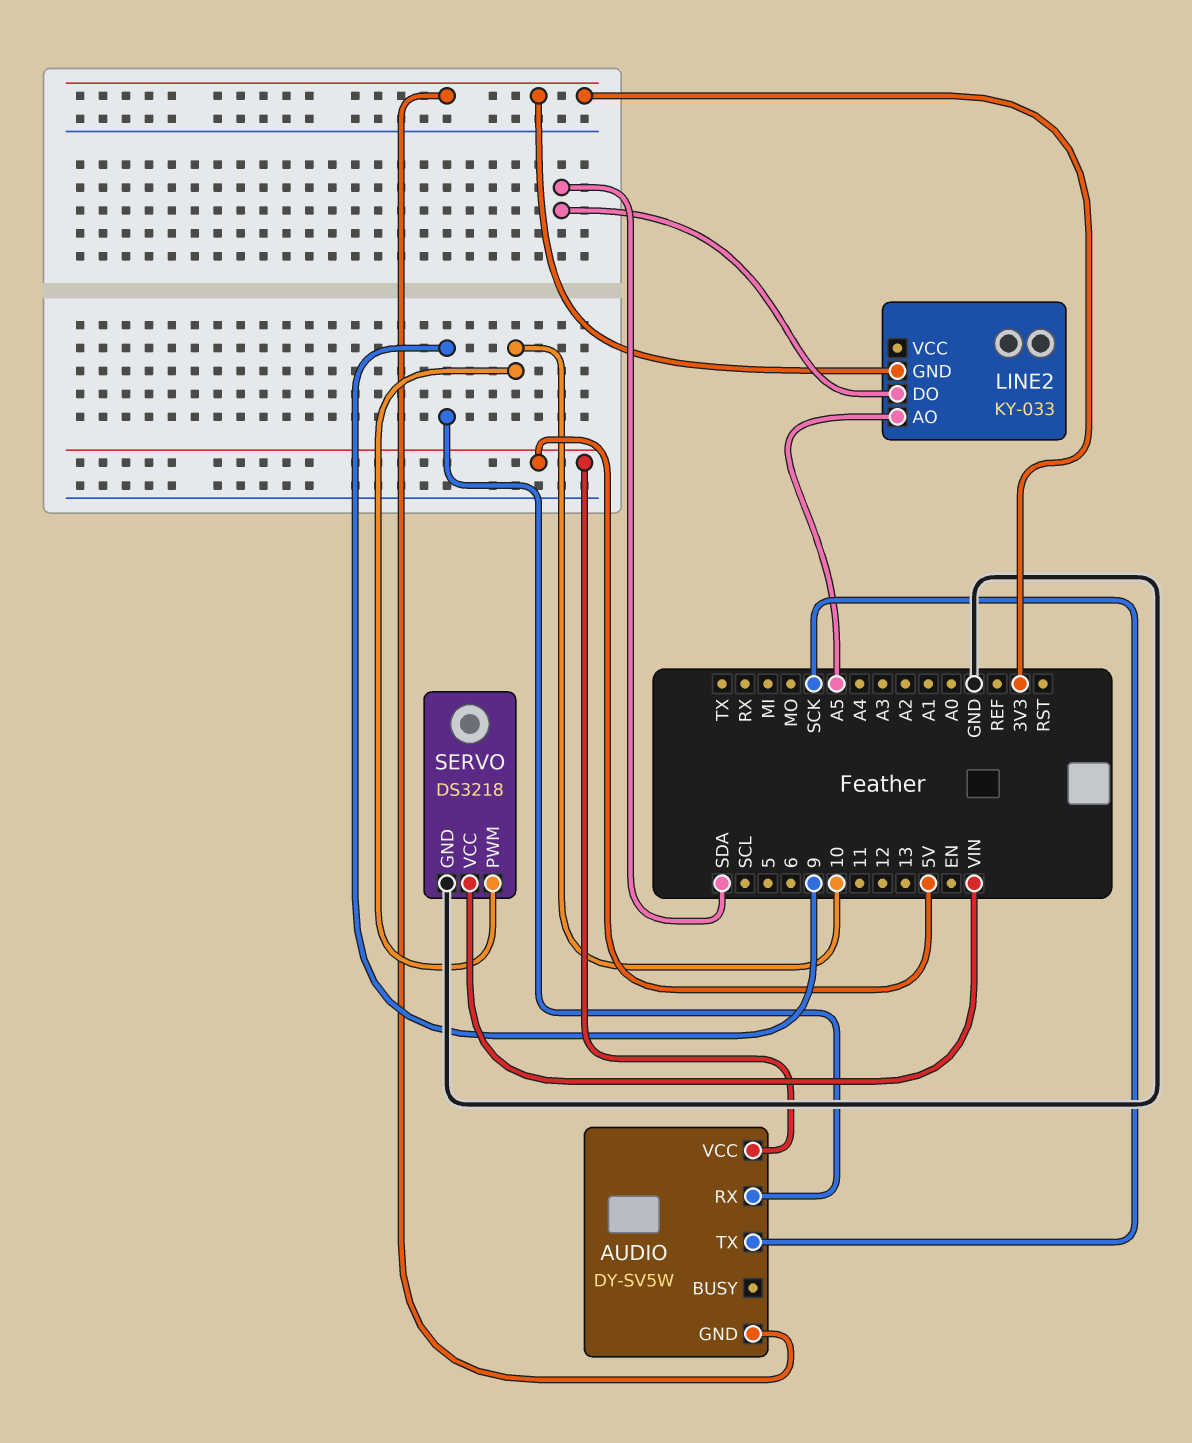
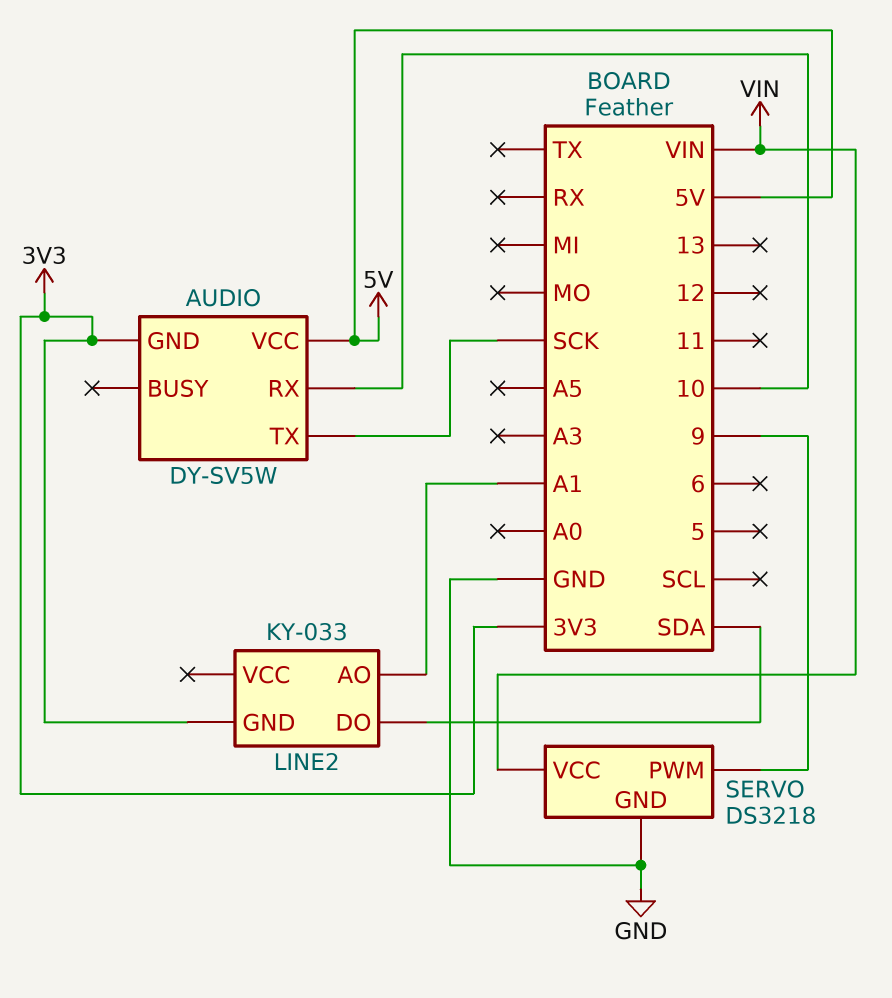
AUDIO pin RX: 9 -> 10
LINE2 pin AO: A5 -> A1
SERVO pin PWM: 10 -> 9

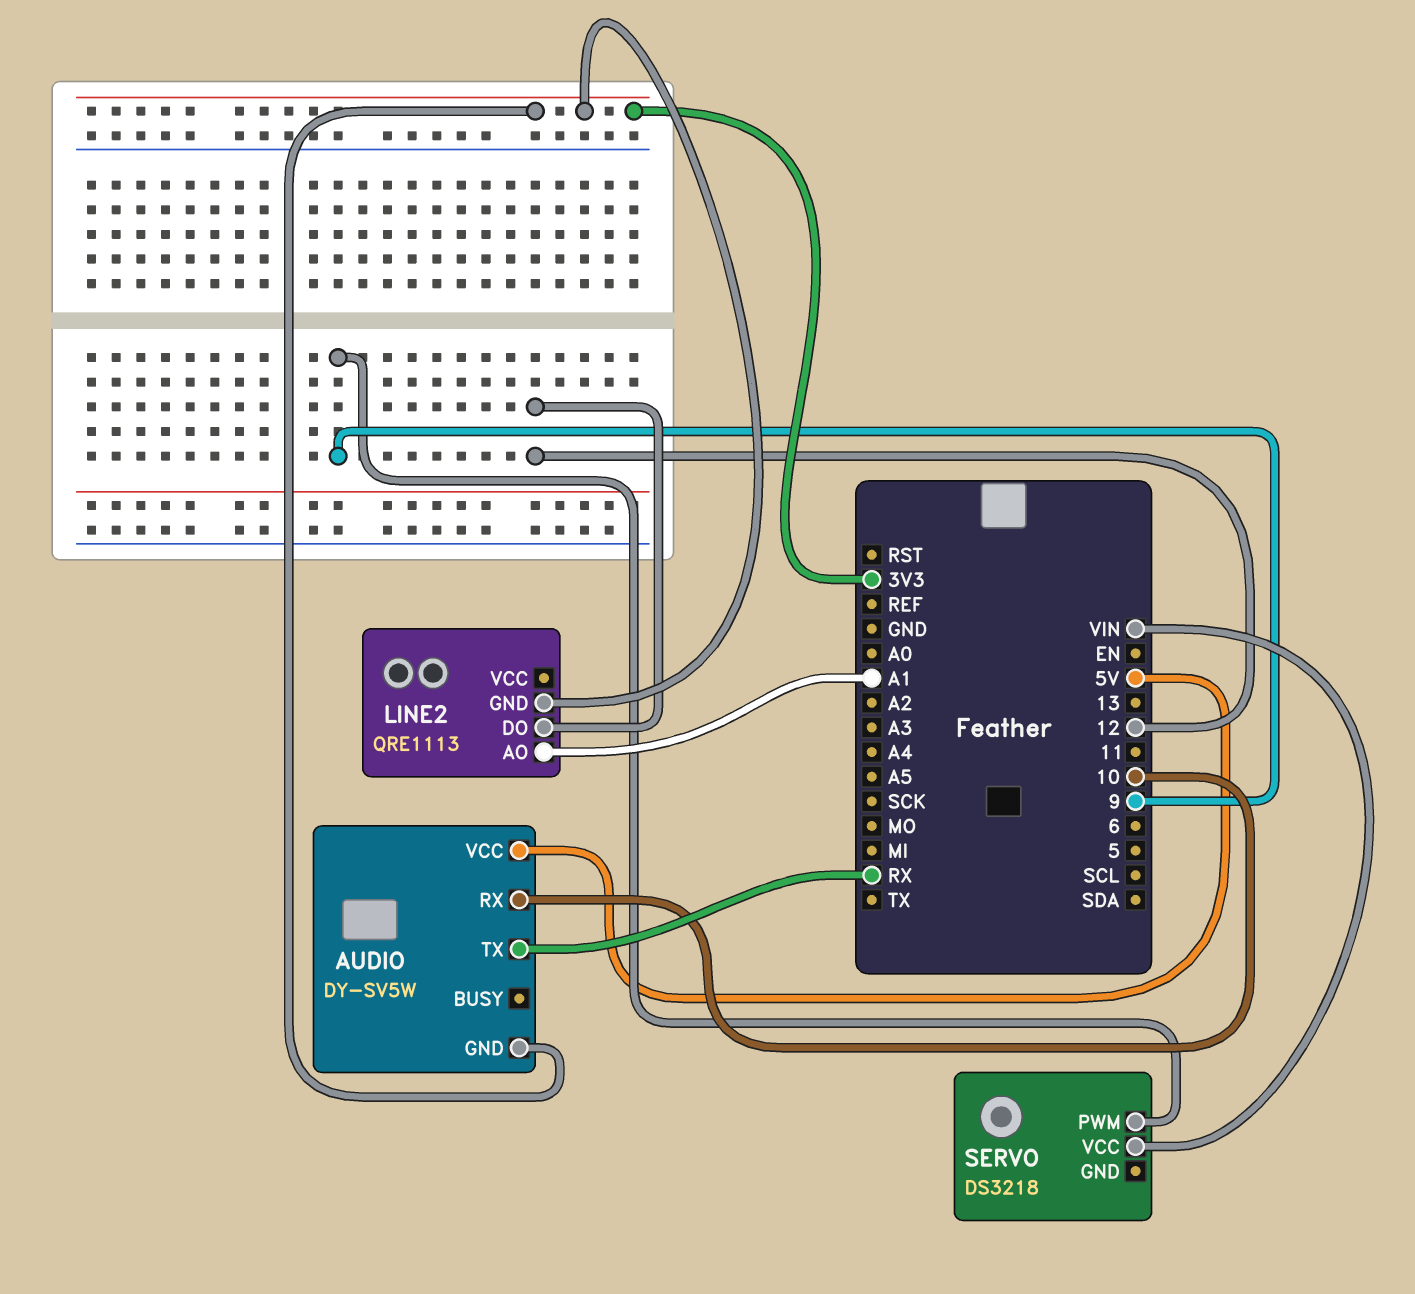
AUDIO pin TX: SCK -> RX
LINE2: KY-033 -> QRE1113
LINE2 pin DO: SDA -> 12
SERVO pin GND: GND -> none

